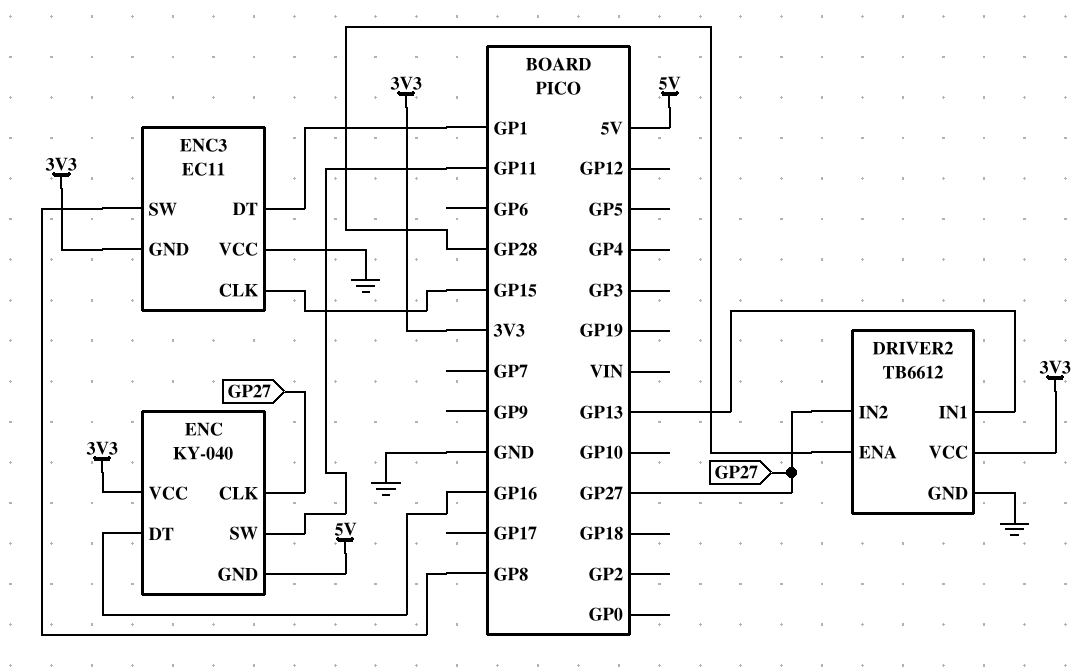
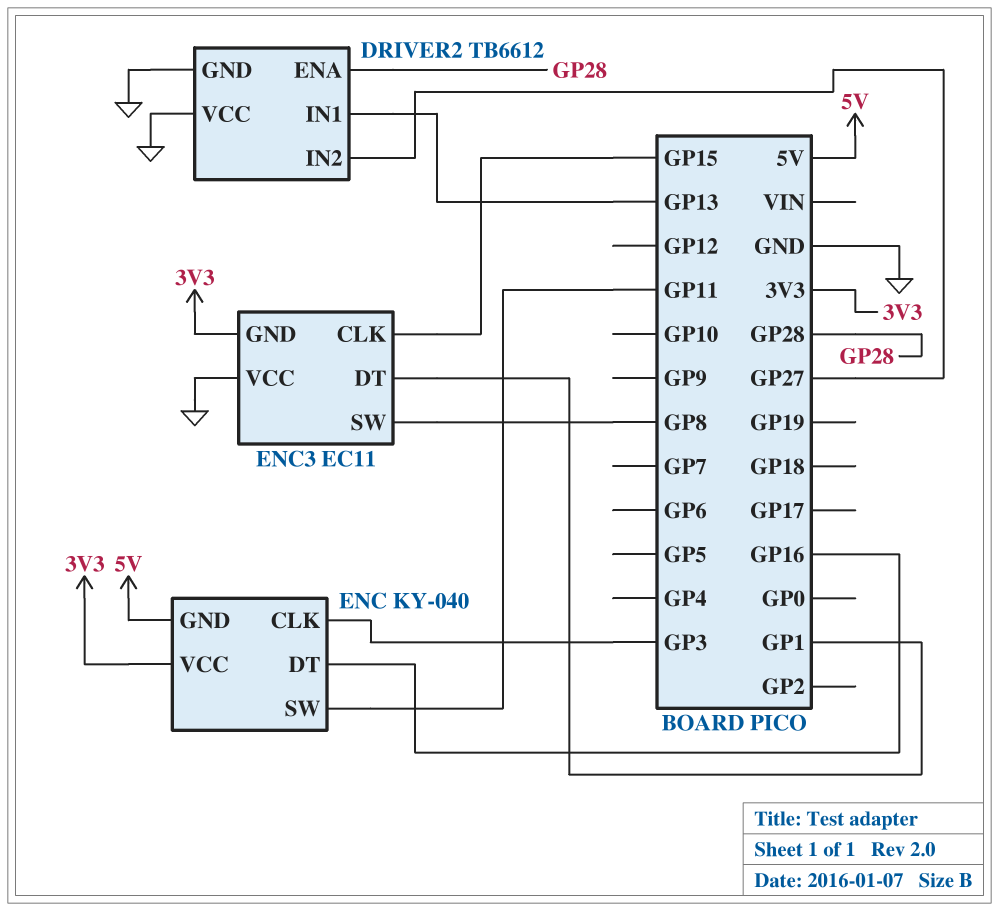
DRIVER2 pin VCC: 3V3 -> GND
ENC pin CLK: GP27 -> GP3

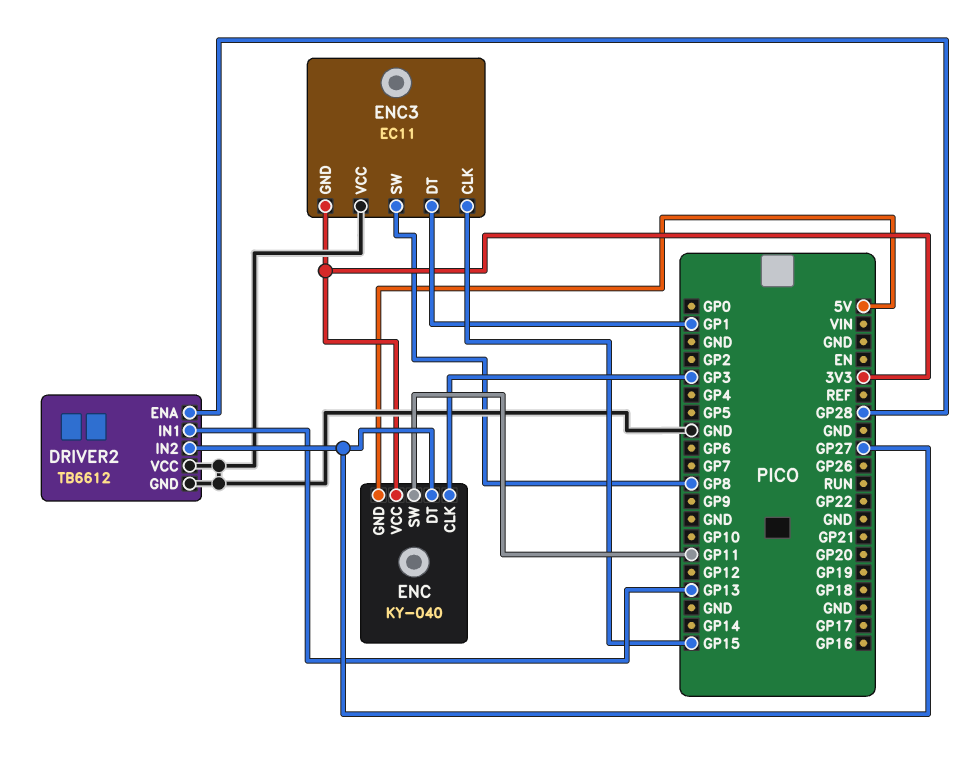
ENC pin DT: GP16 -> GP27

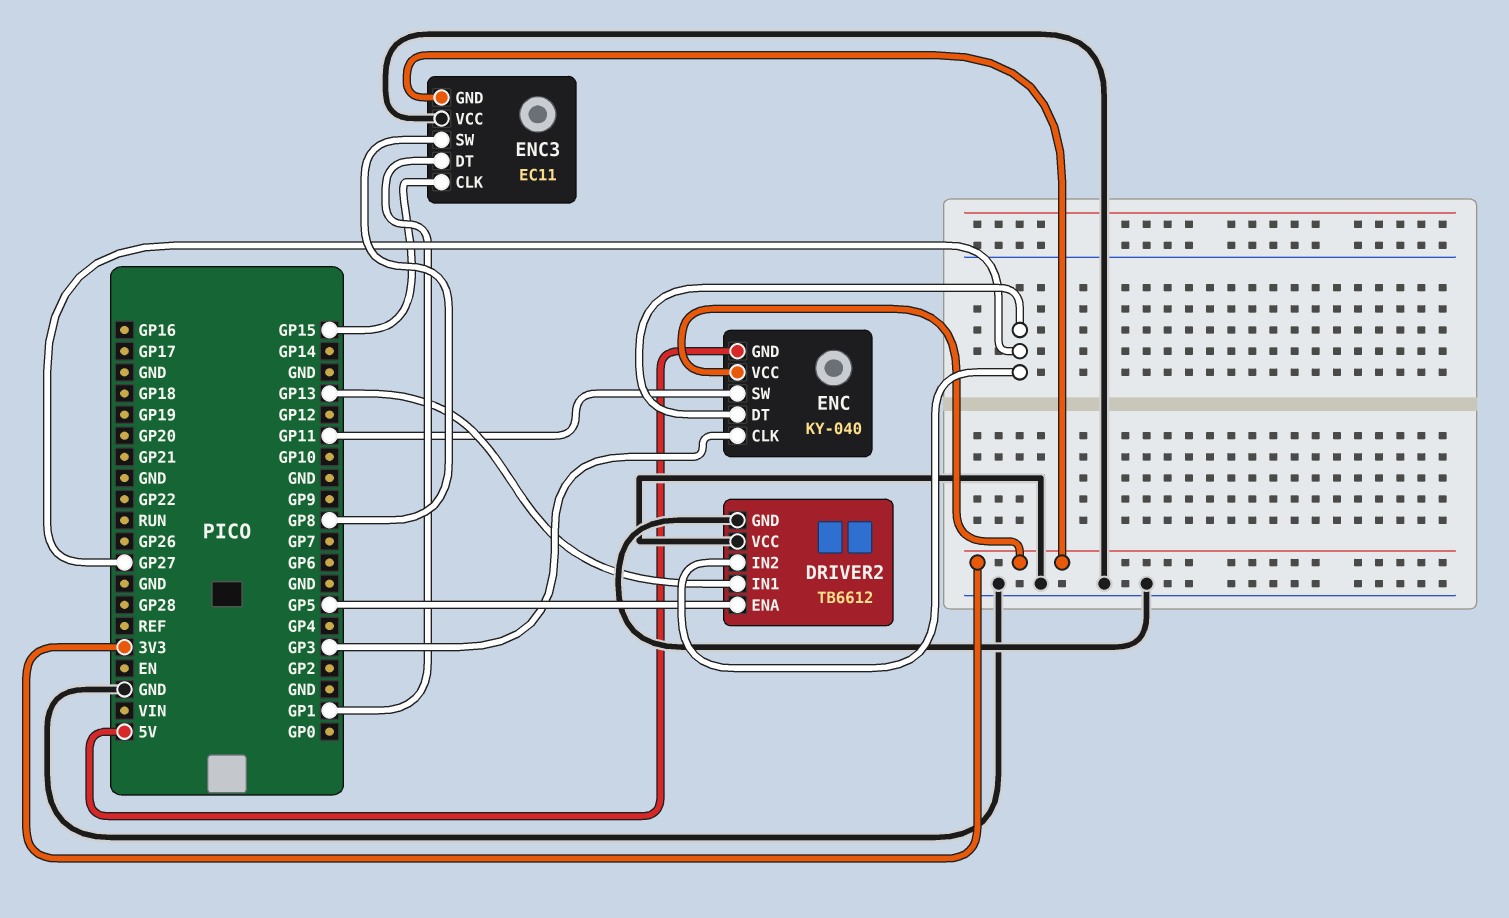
DRIVER2 pin ENA: GP28 -> GP5

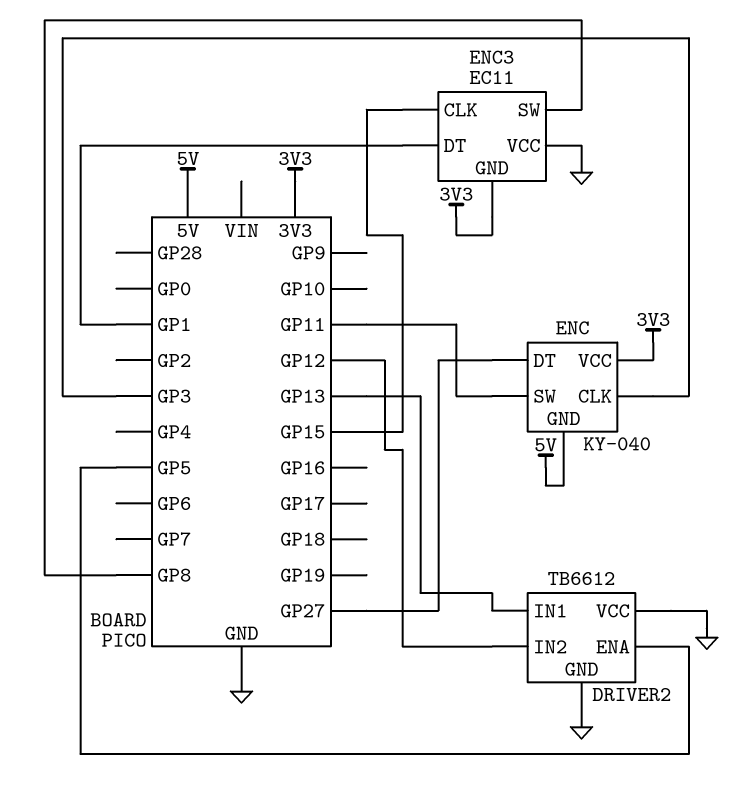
DRIVER2 pin IN2: GP27 -> GP12

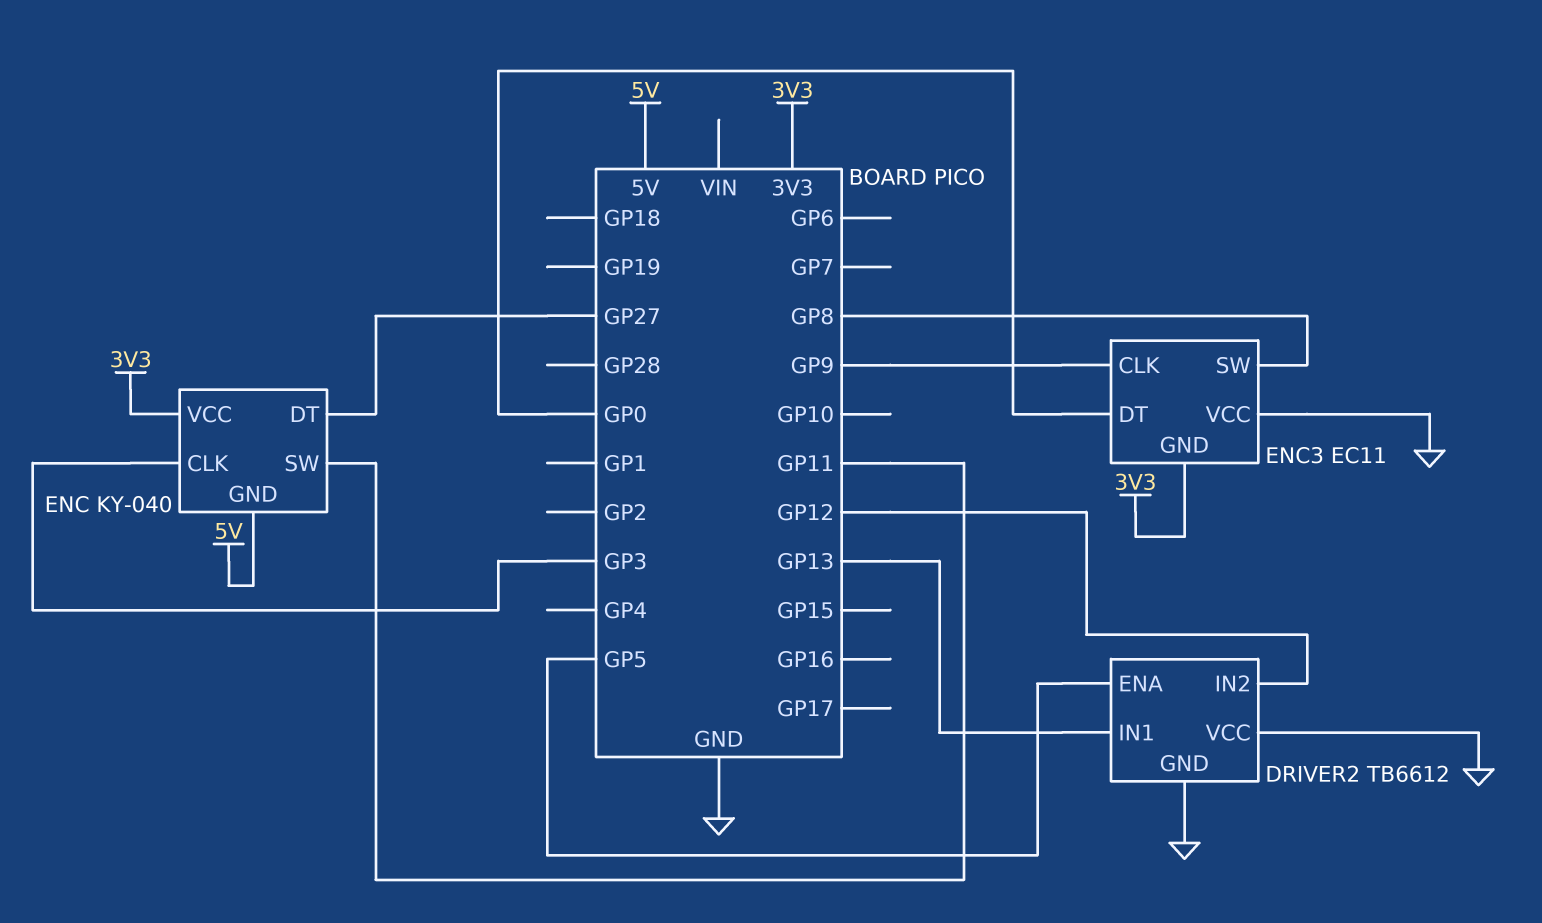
ENC3 pin CLK: GP15 -> GP9
ENC3 pin DT: GP1 -> GP0

